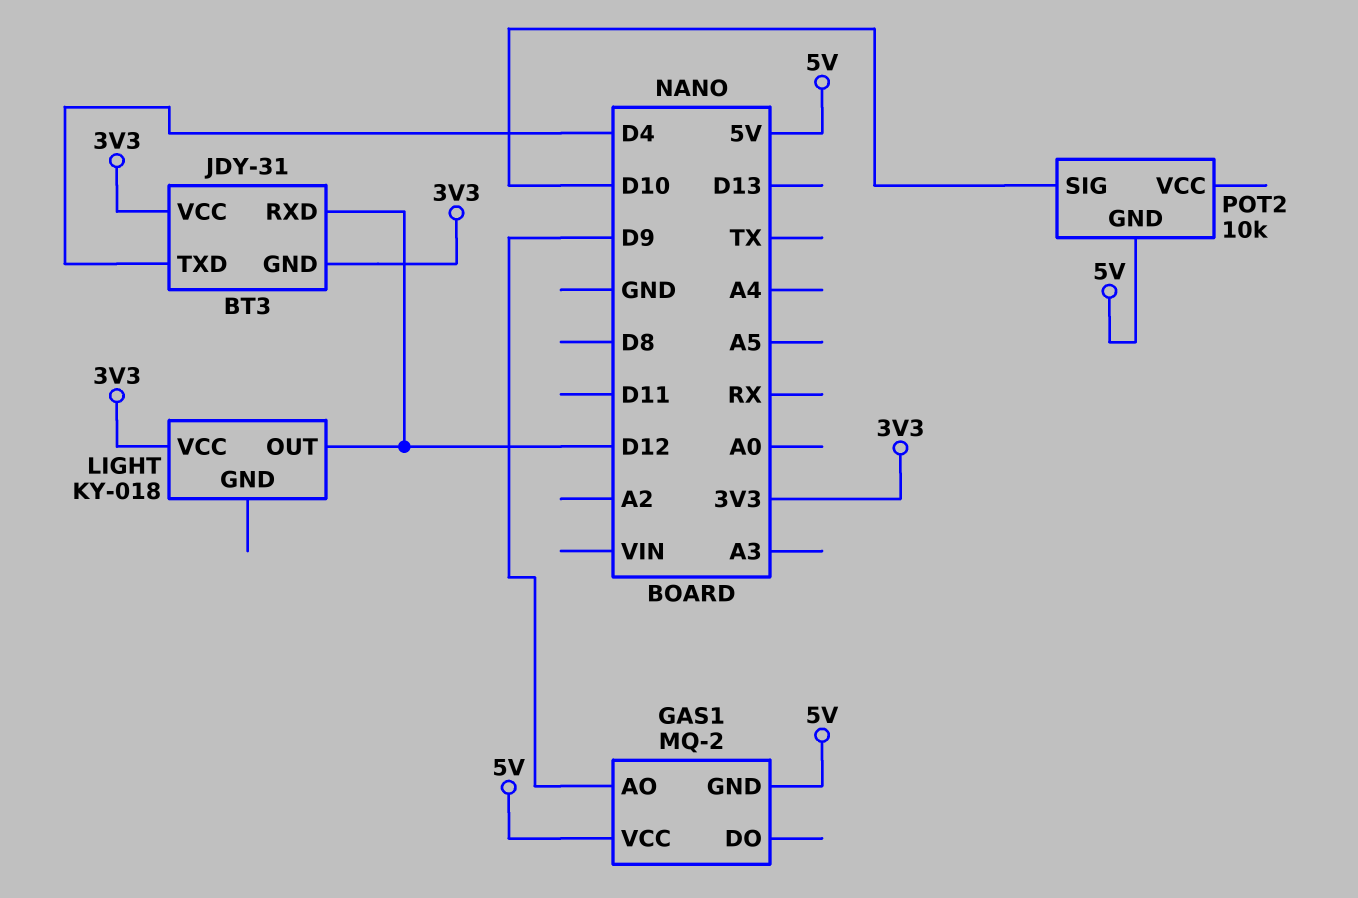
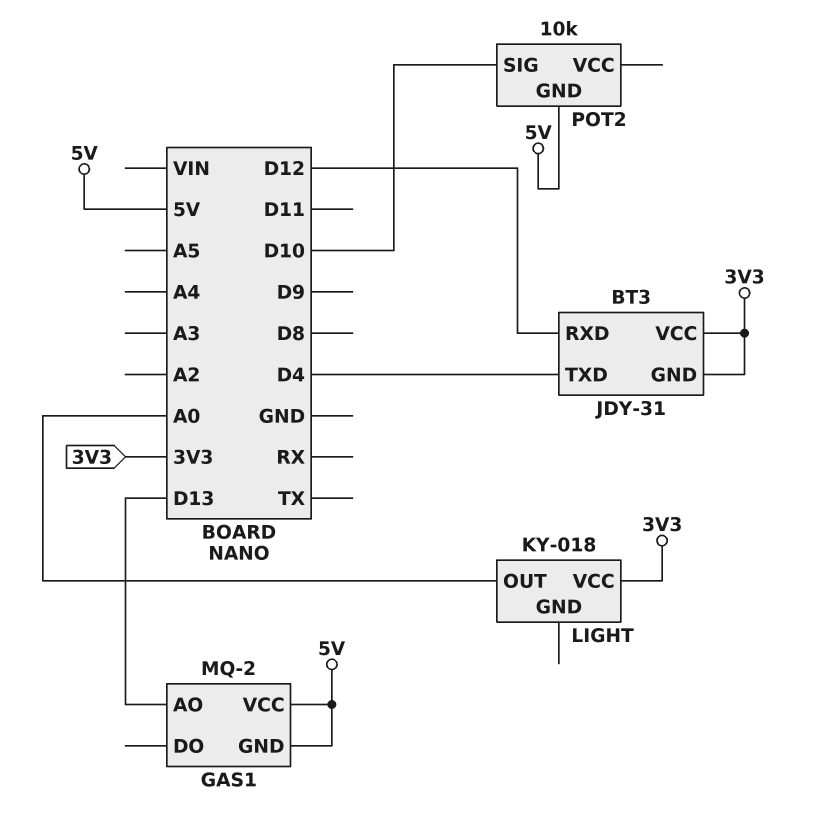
GAS1 pin AO: D9 -> D13
LIGHT pin OUT: D12 -> A0

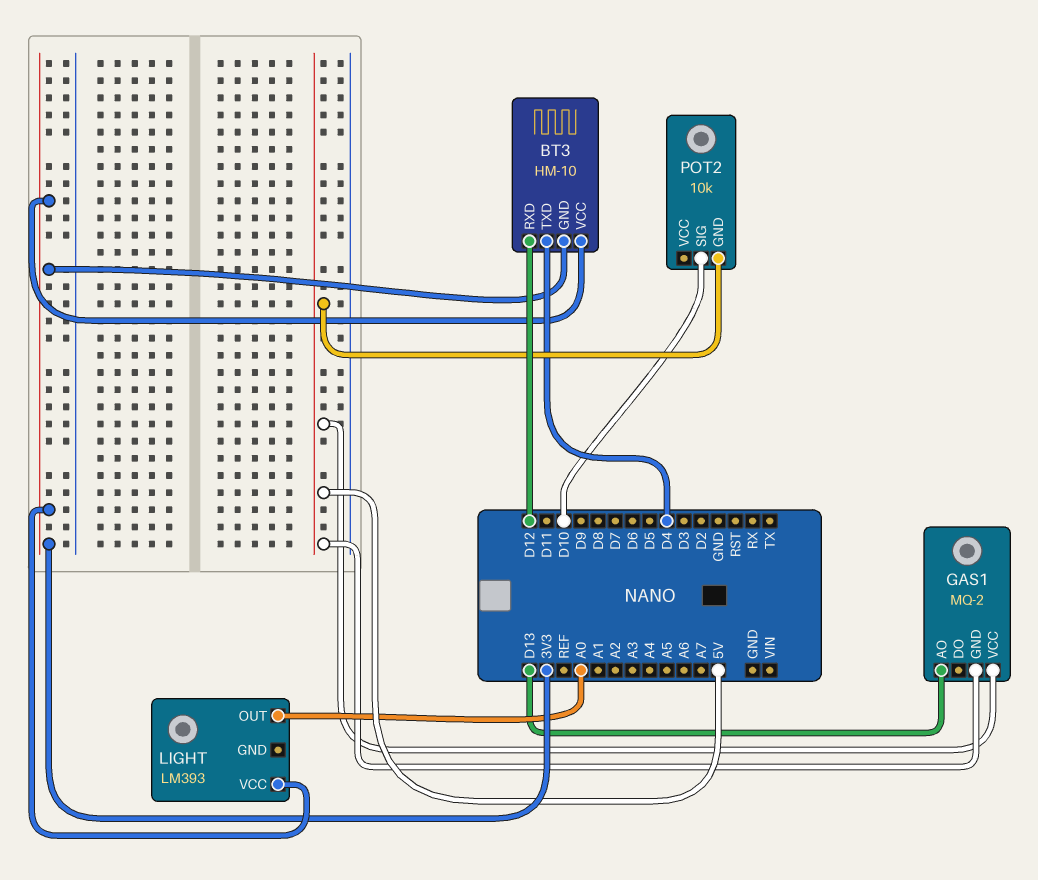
BT3: JDY-31 -> HM-10
LIGHT: KY-018 -> LM393

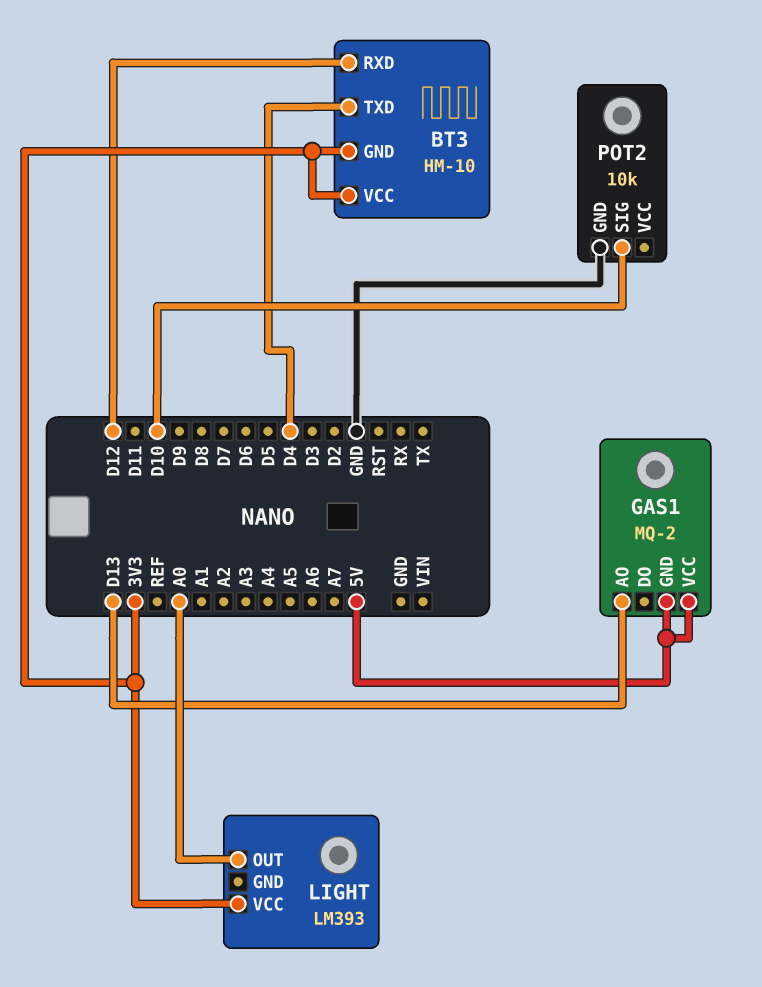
POT2 pin GND: 5V -> GND

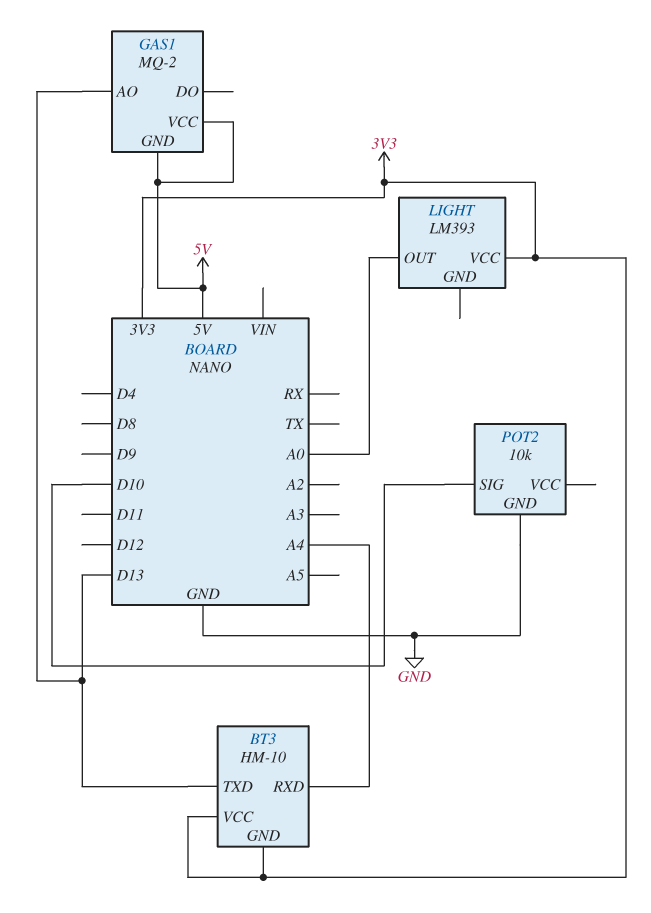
BT3 pin RXD: D12 -> A4
BT3 pin TXD: D4 -> D13

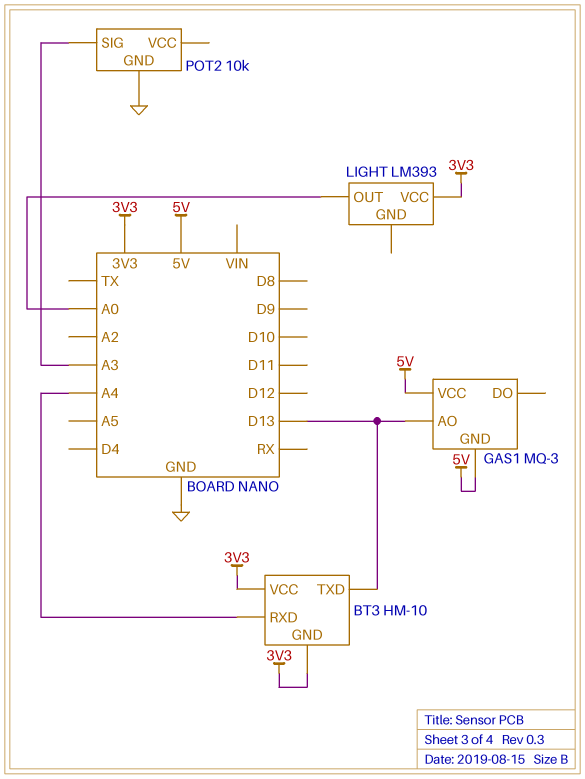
GAS1: MQ-2 -> MQ-3
POT2 pin SIG: D10 -> A3

